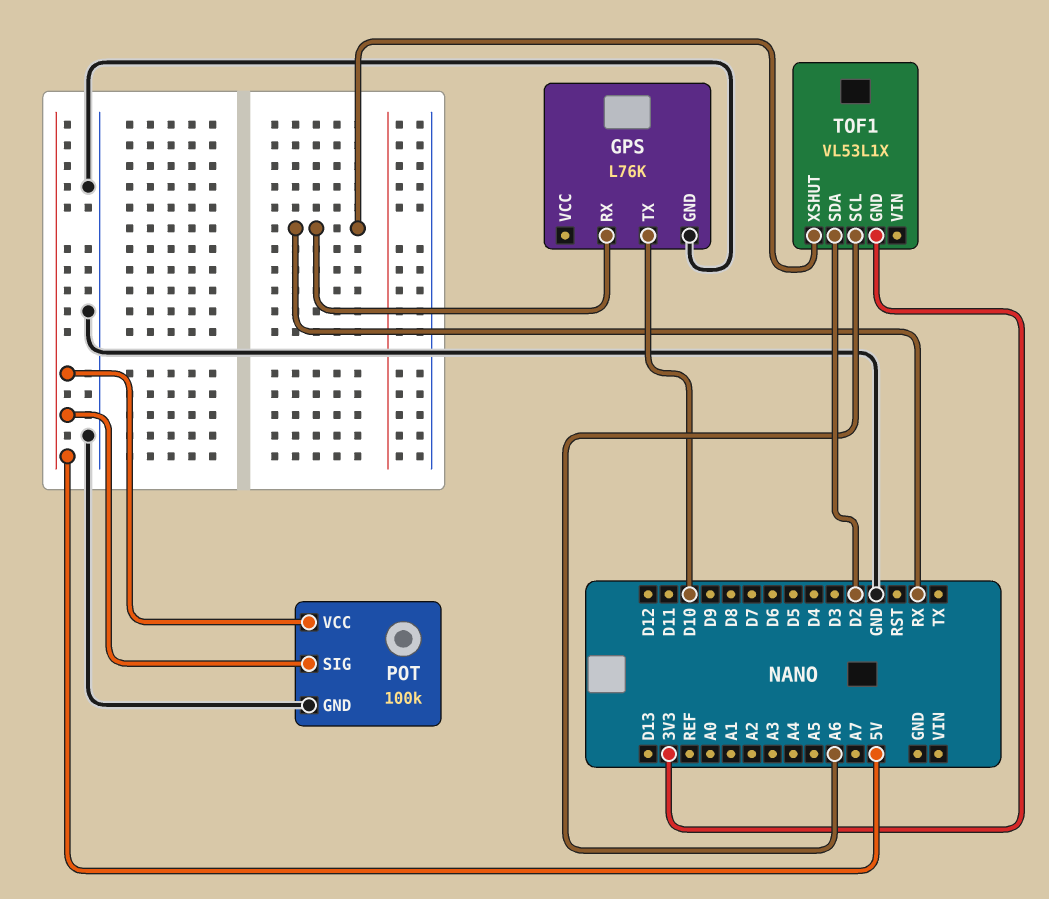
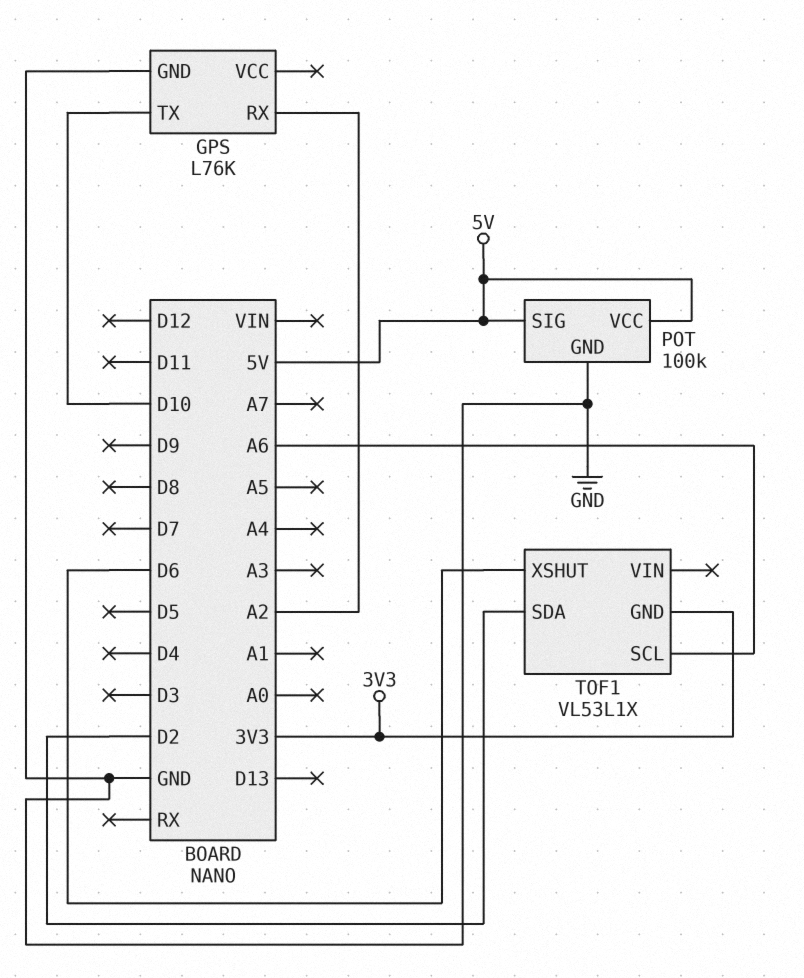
GPS pin RX: RX -> A2
TOF1 pin XSHUT: RX -> D6

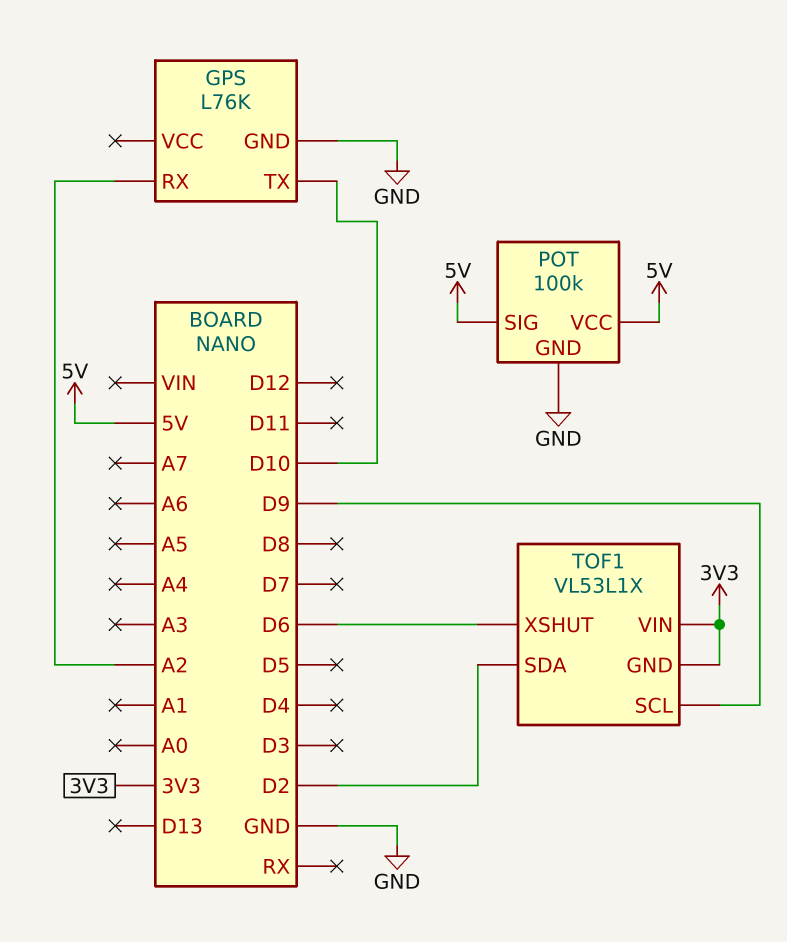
TOF1 pin SCL: A6 -> D9
TOF1 pin VIN: none -> 3V3

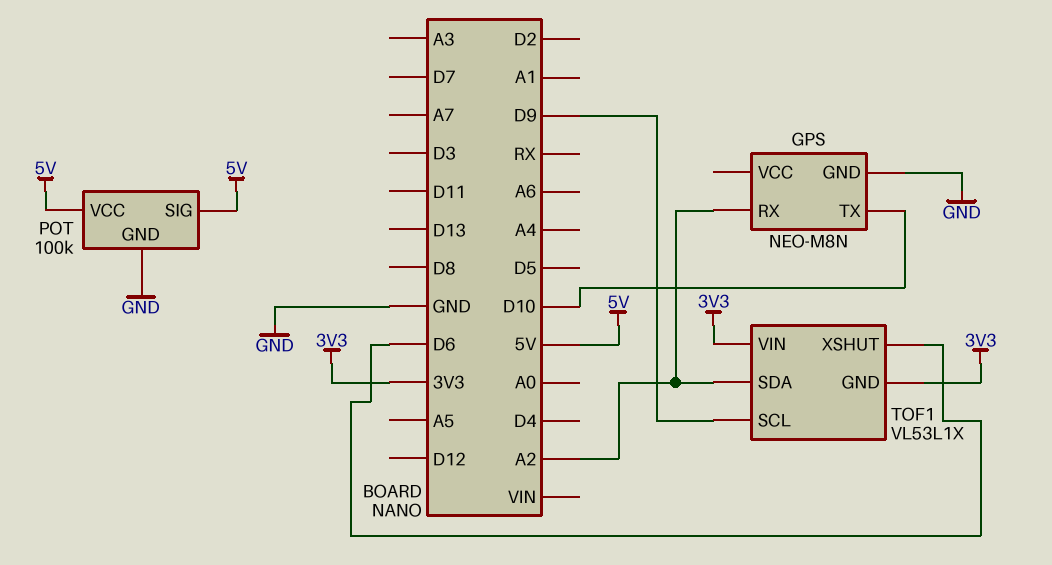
GPS: L76K -> NEO-M8N
TOF1 pin SDA: D2 -> A2

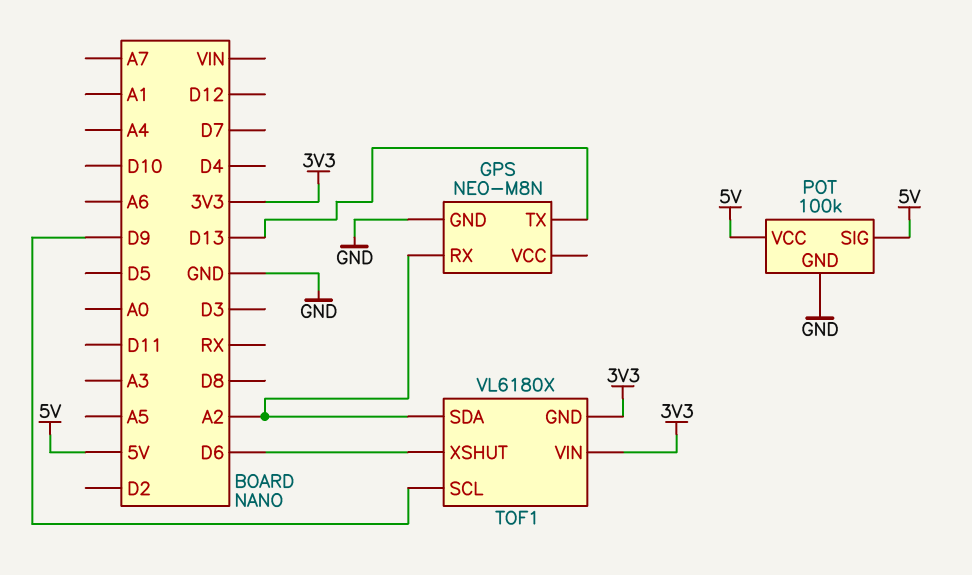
GPS pin TX: D10 -> D13
TOF1: VL53L1X -> VL6180X

